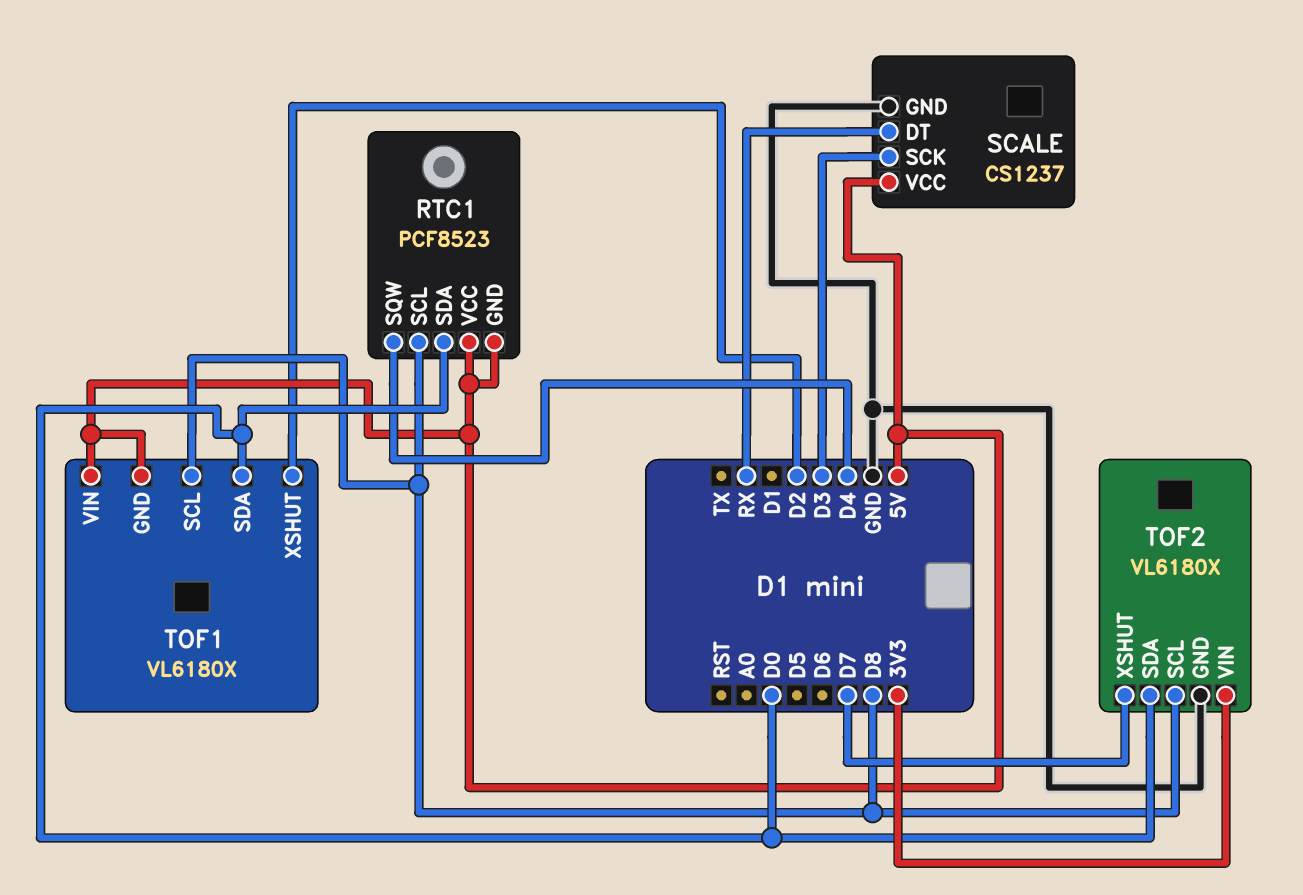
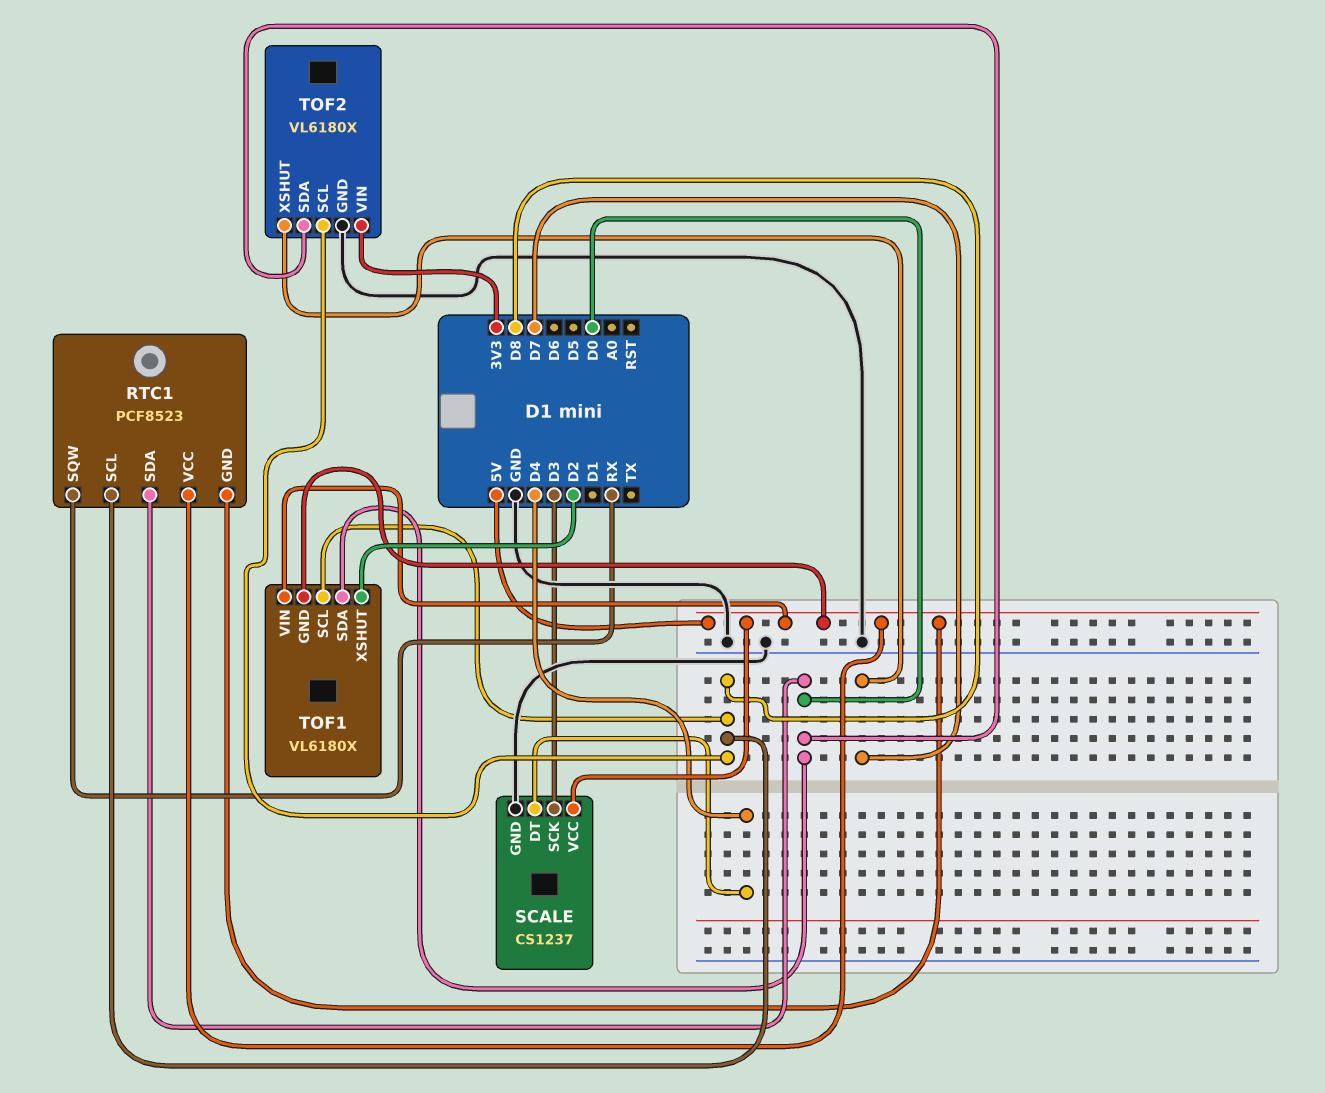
RTC1 pin SQW: D4 -> RX
SCALE pin DT: RX -> D4

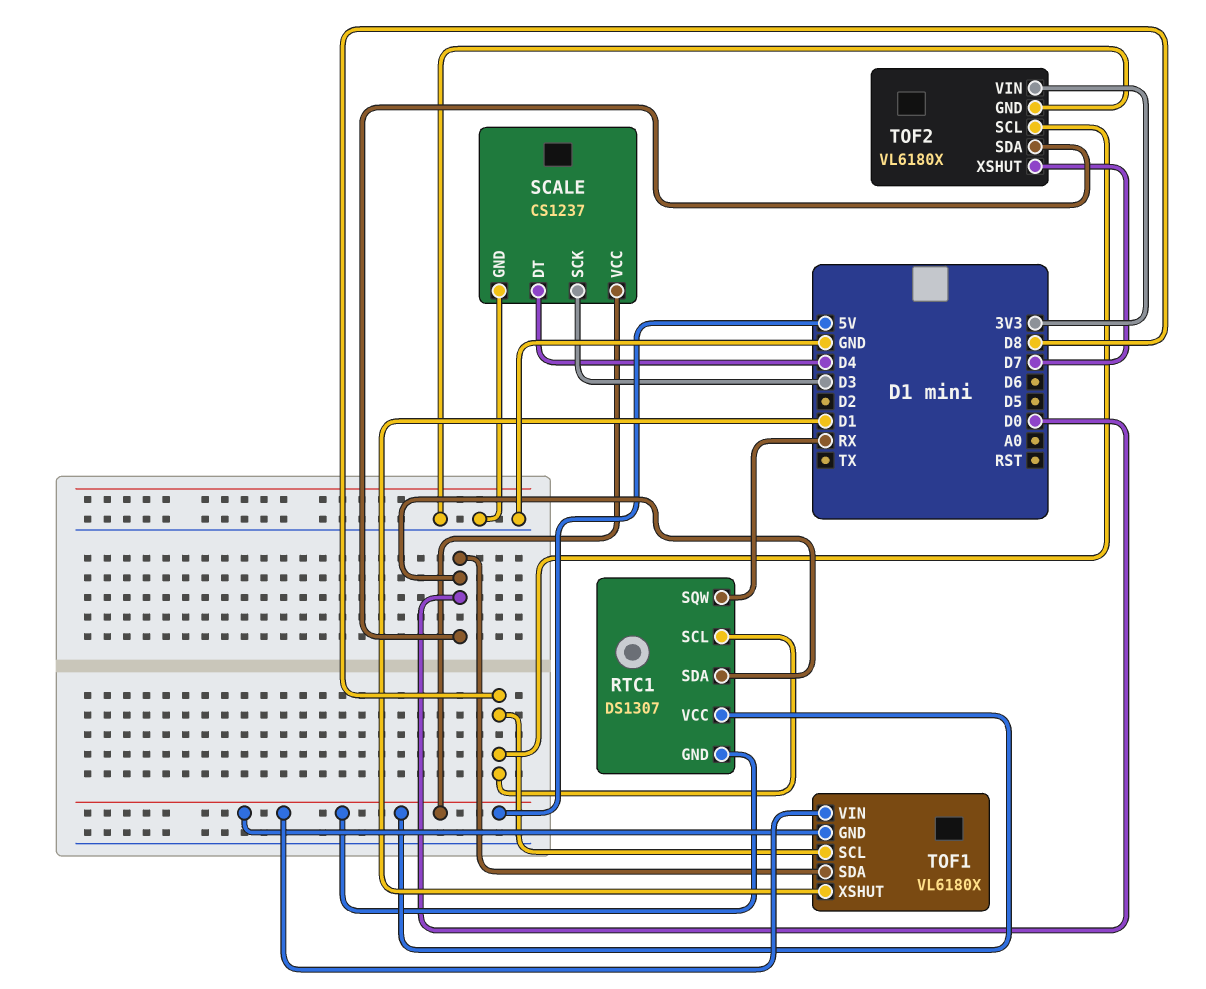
RTC1: PCF8523 -> DS1307
TOF1 pin XSHUT: D2 -> D1

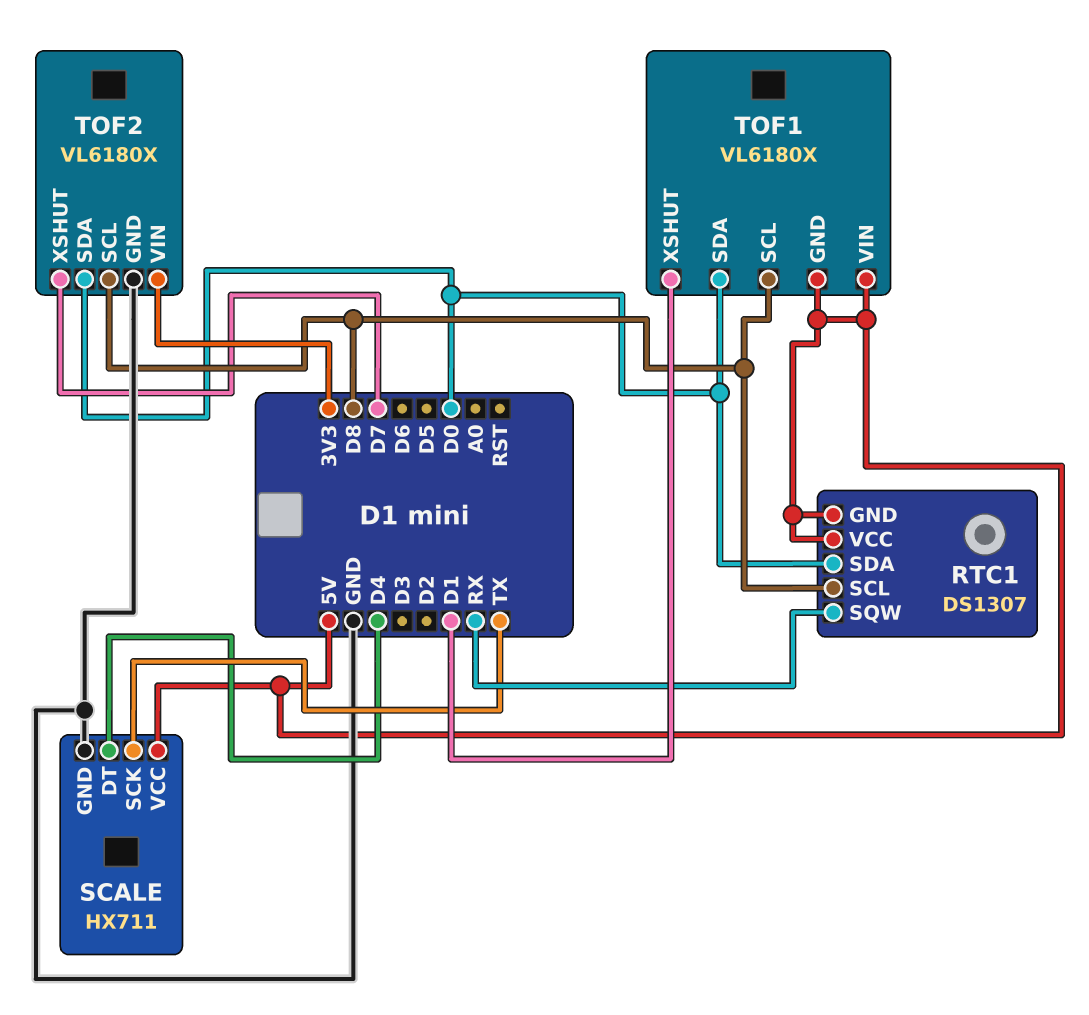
SCALE: CS1237 -> HX711
SCALE pin SCK: D3 -> TX

